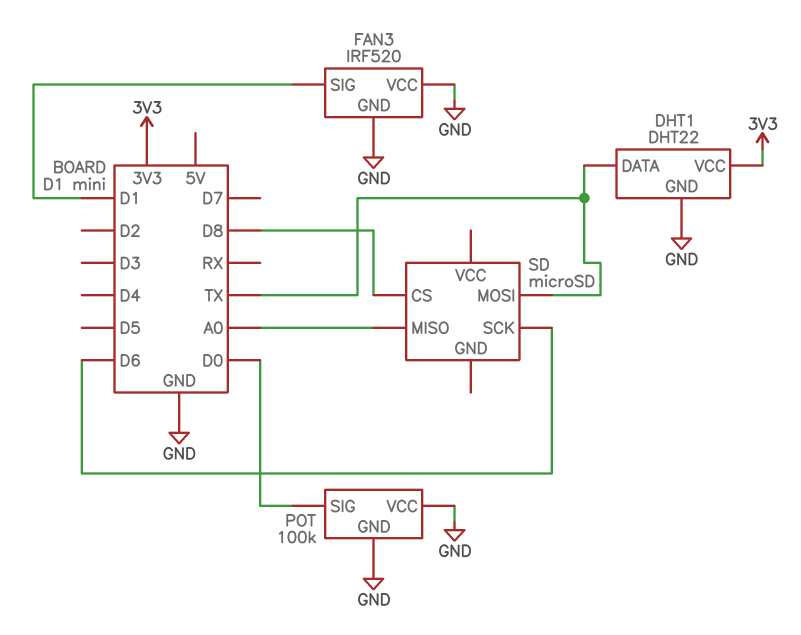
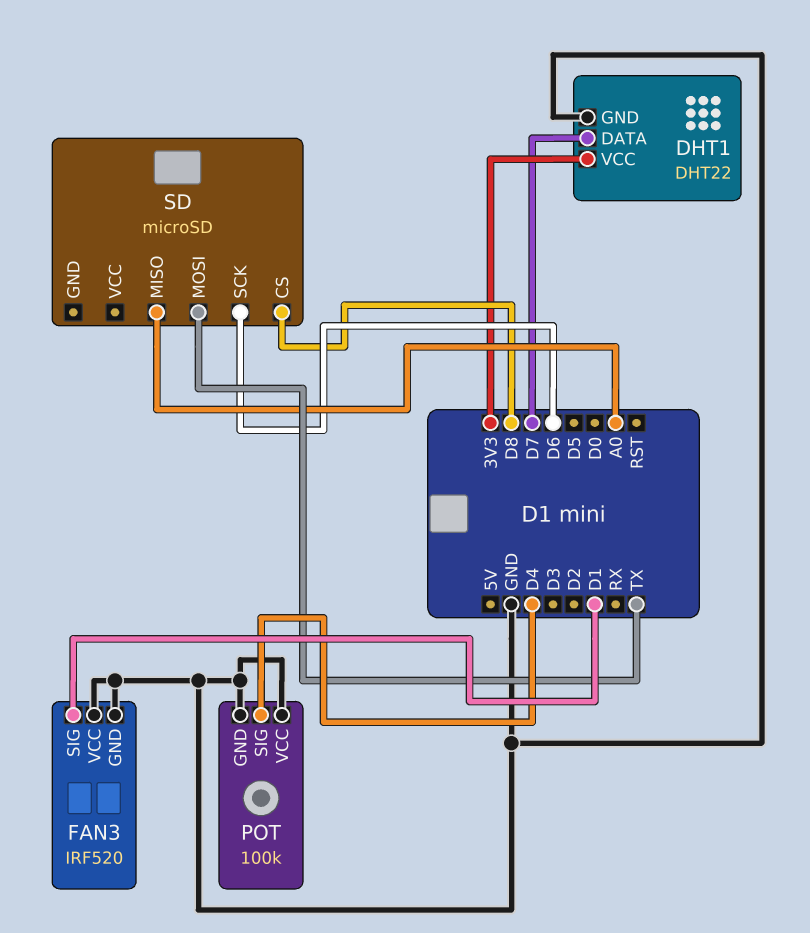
DHT1 pin DATA: TX -> D7
POT pin SIG: D0 -> D4

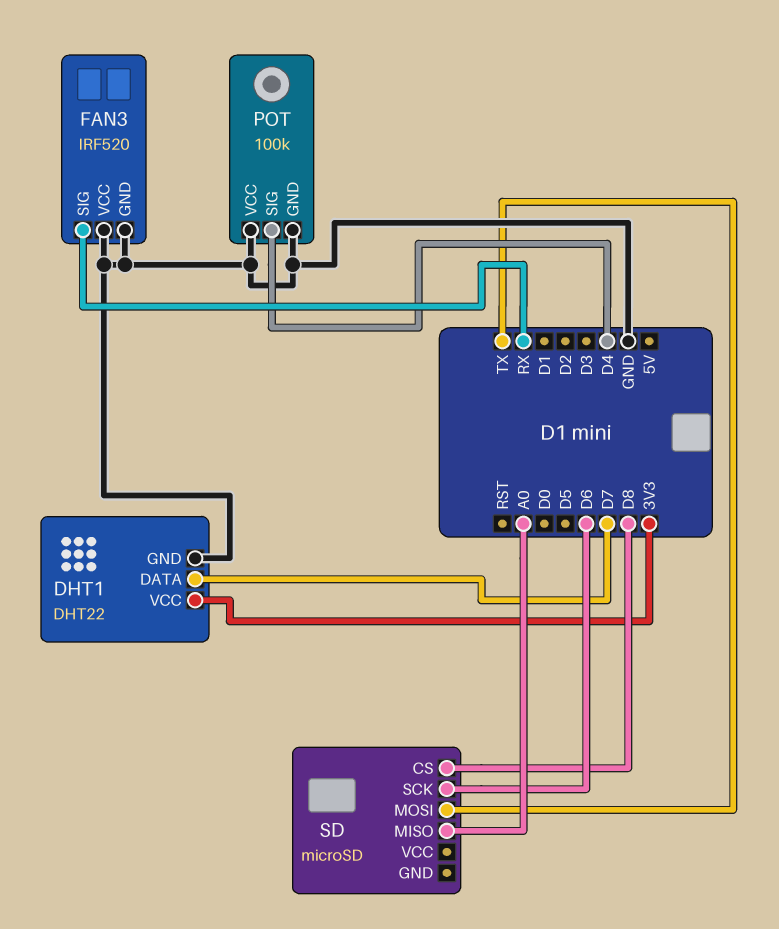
FAN3 pin SIG: D1 -> RX

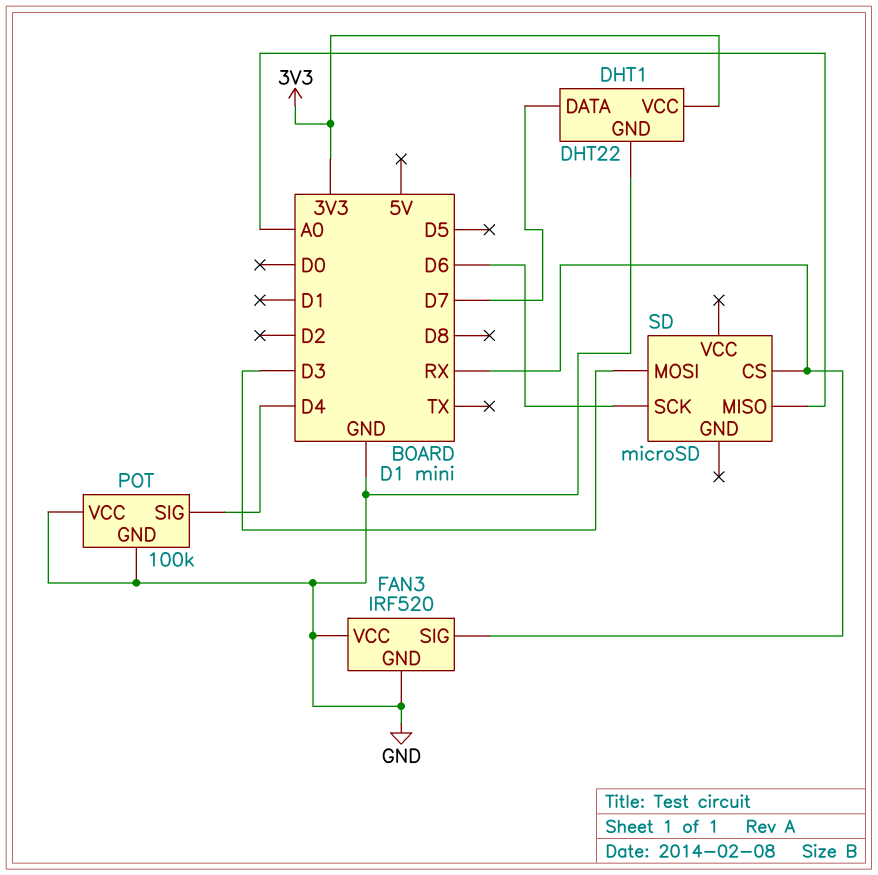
SD pin CS: D8 -> RX
SD pin MOSI: TX -> D3

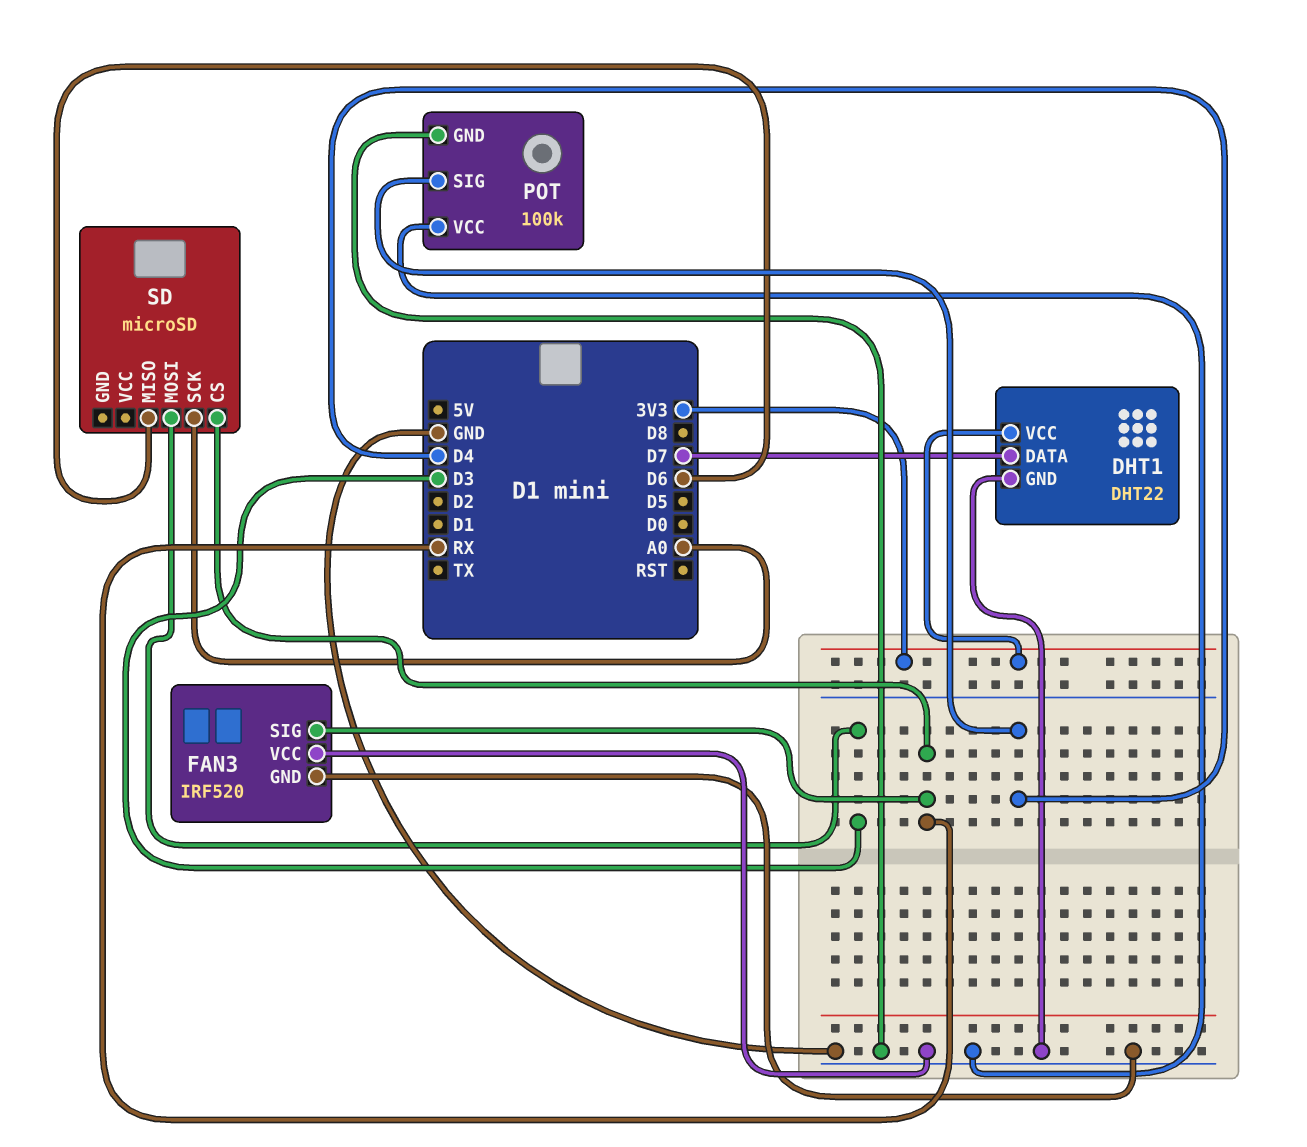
SD pin MISO: A0 -> D6
SD pin SCK: D6 -> A0

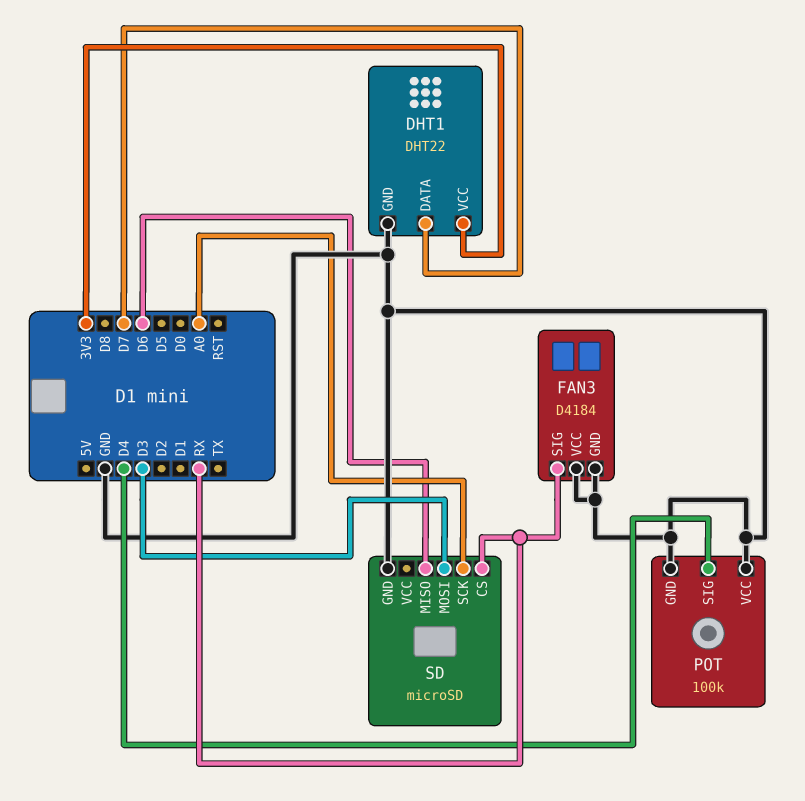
FAN3: IRF520 -> D4184
SD pin GND: none -> GND

